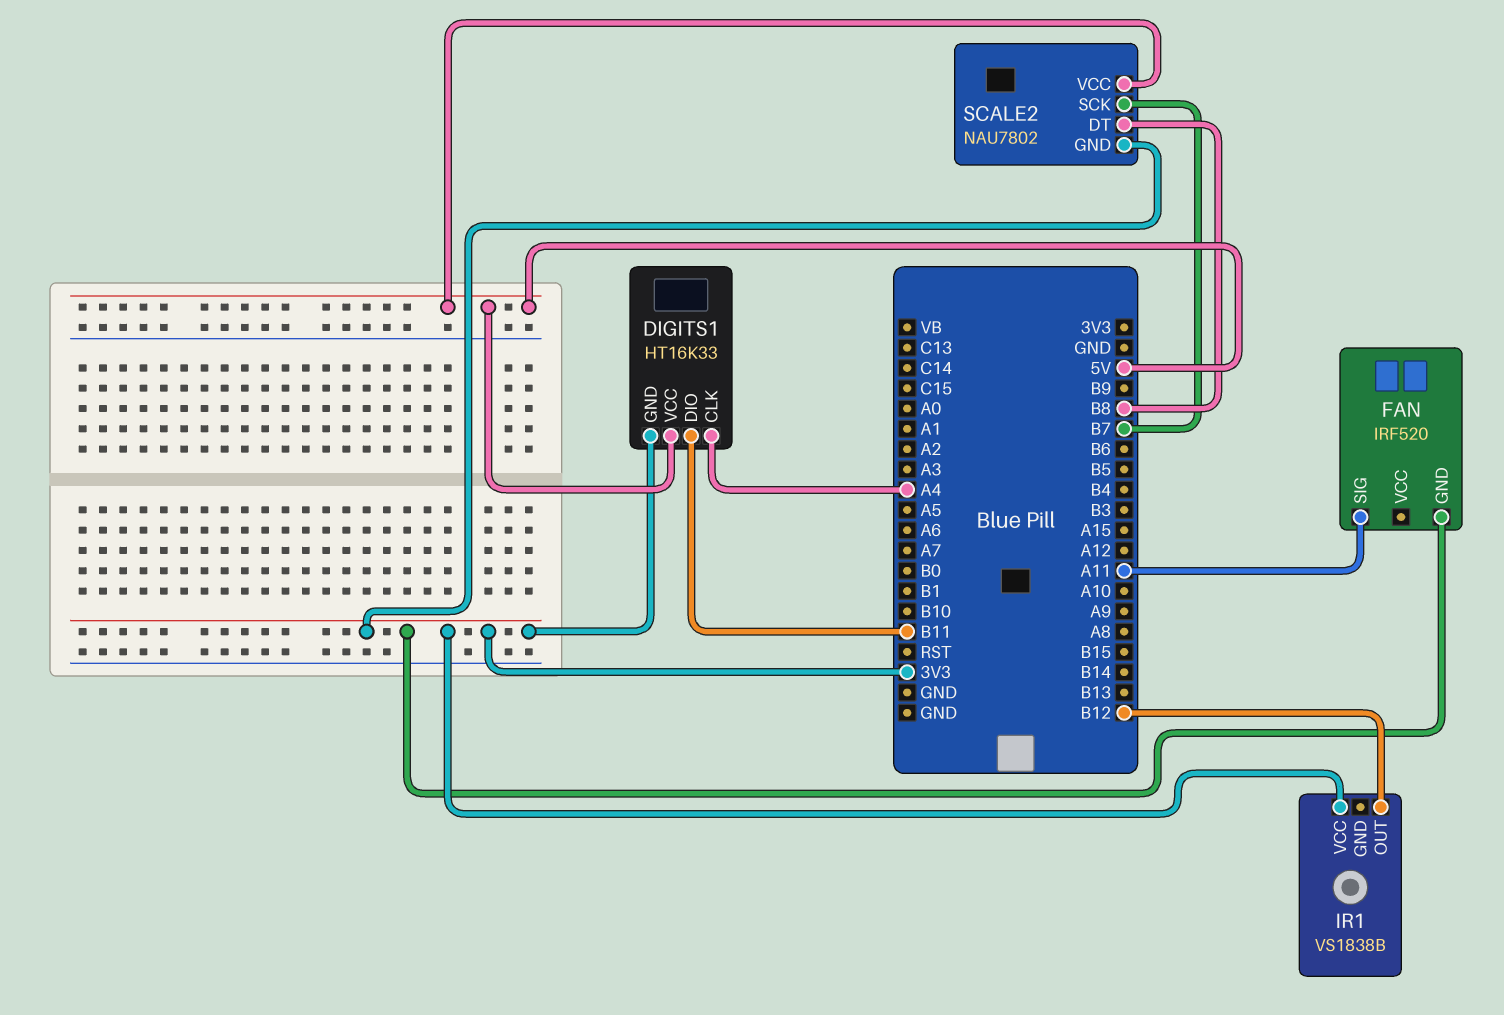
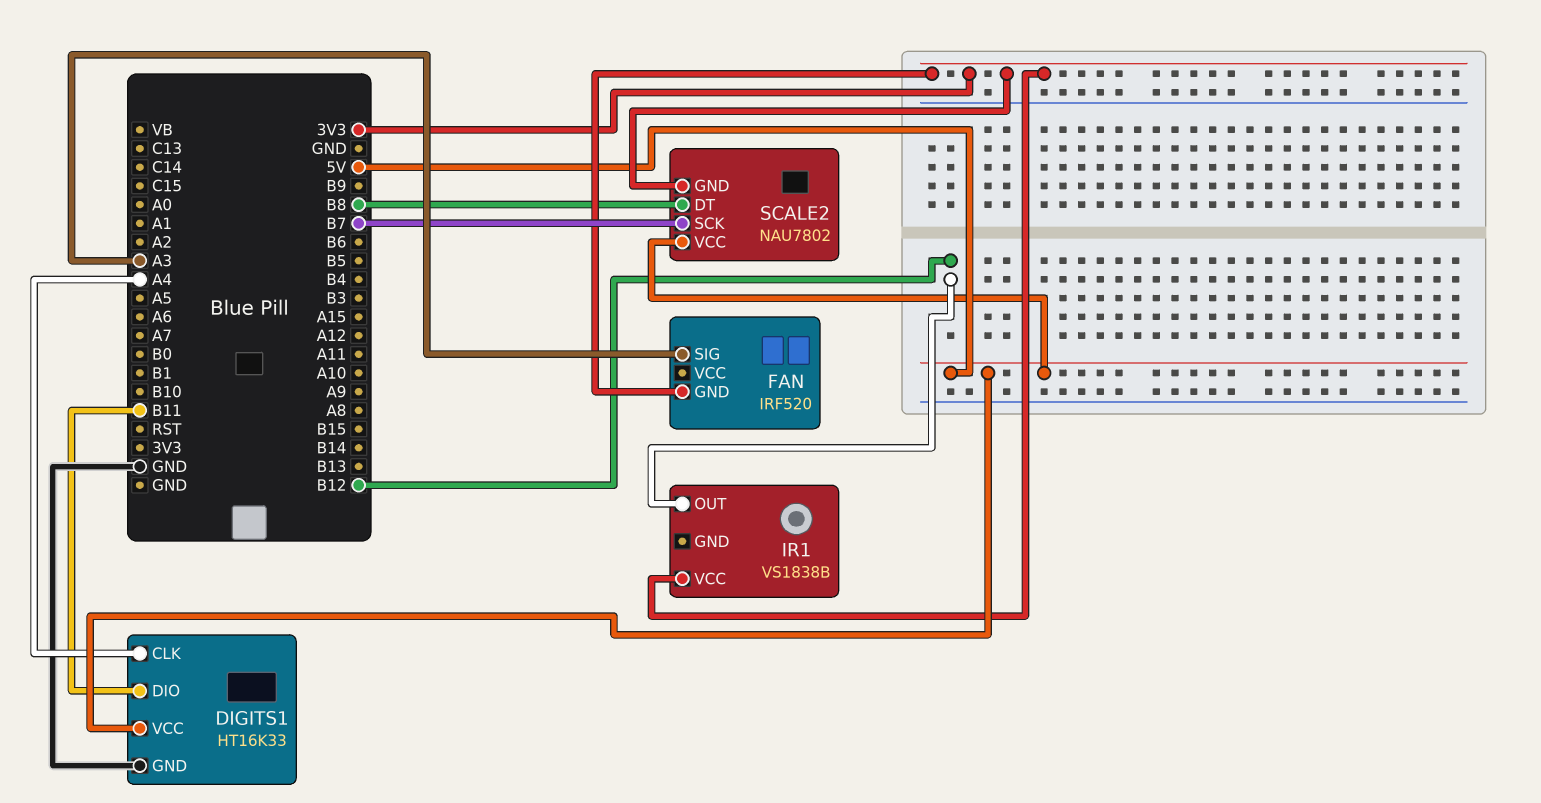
DIGITS1 pin GND: 3V3 -> GND
FAN pin SIG: A11 -> A3

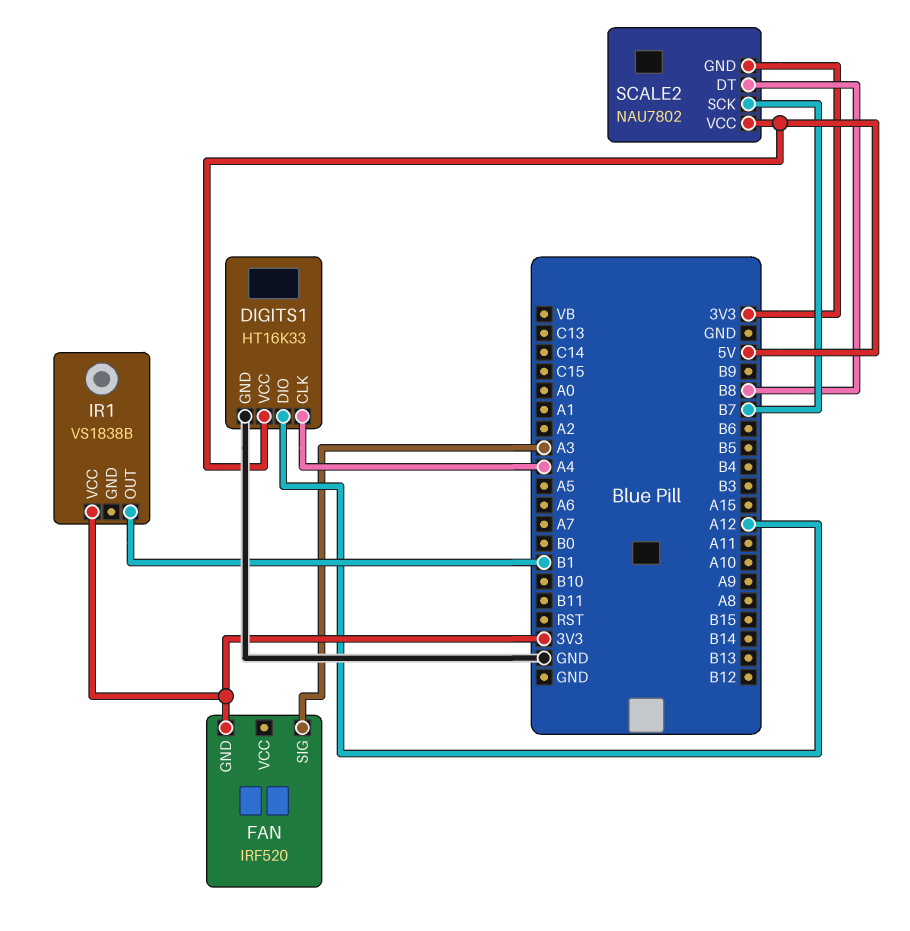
DIGITS1 pin DIO: B11 -> A12
IR1 pin OUT: B12 -> B1

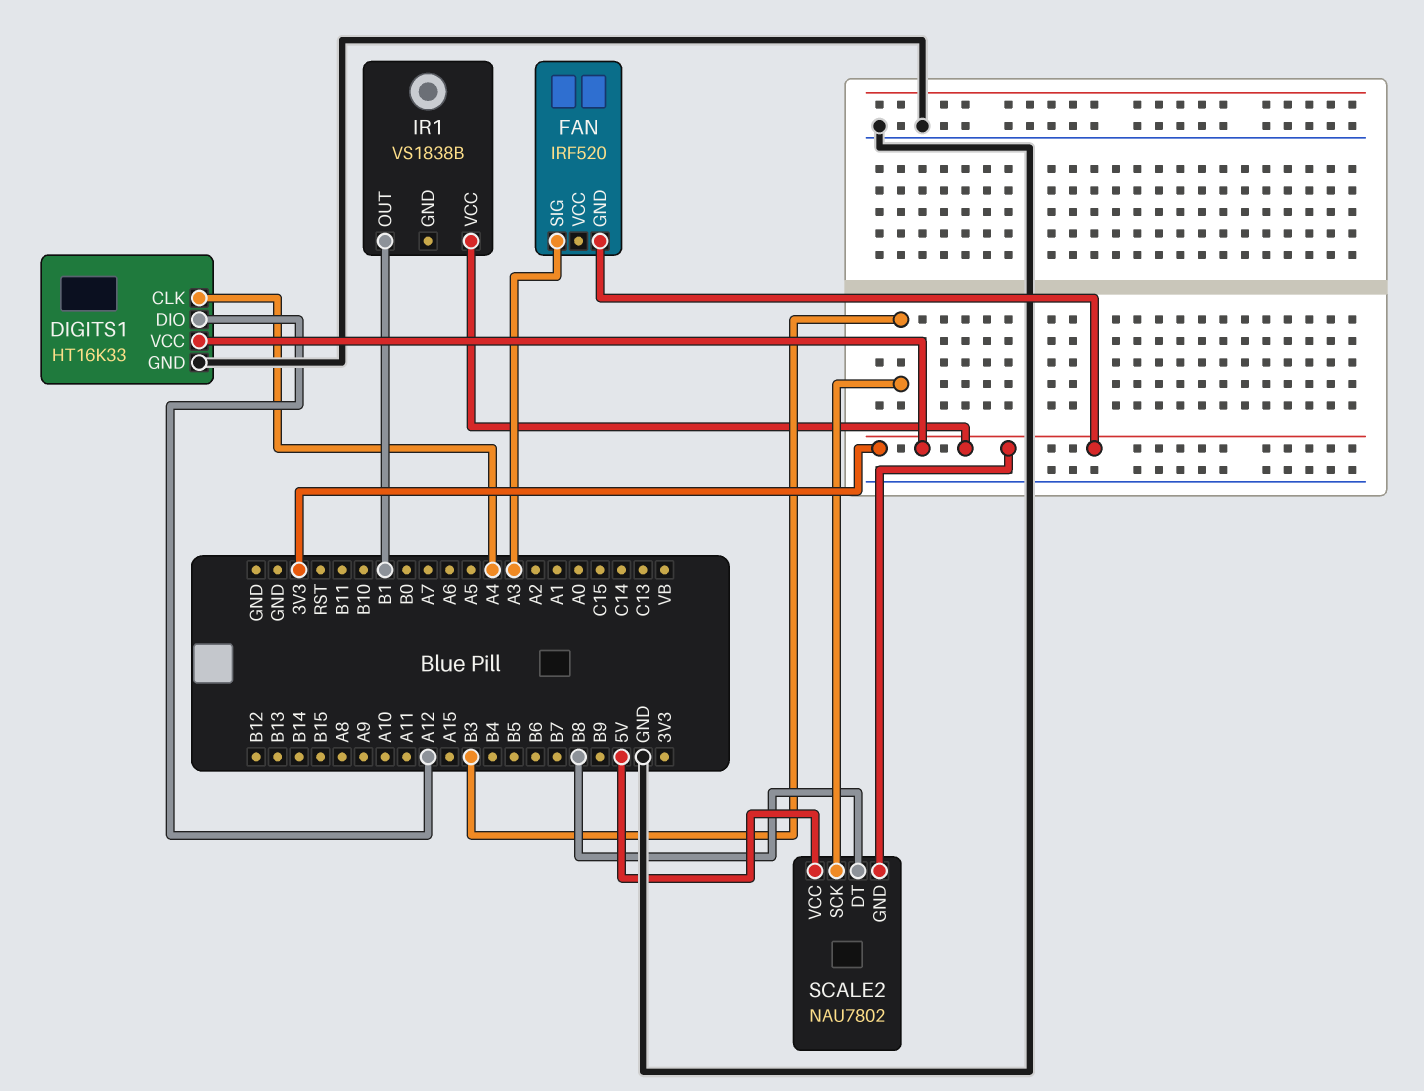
DIGITS1 pin VCC: 5V -> 3V3
SCALE2 pin SCK: B7 -> B3

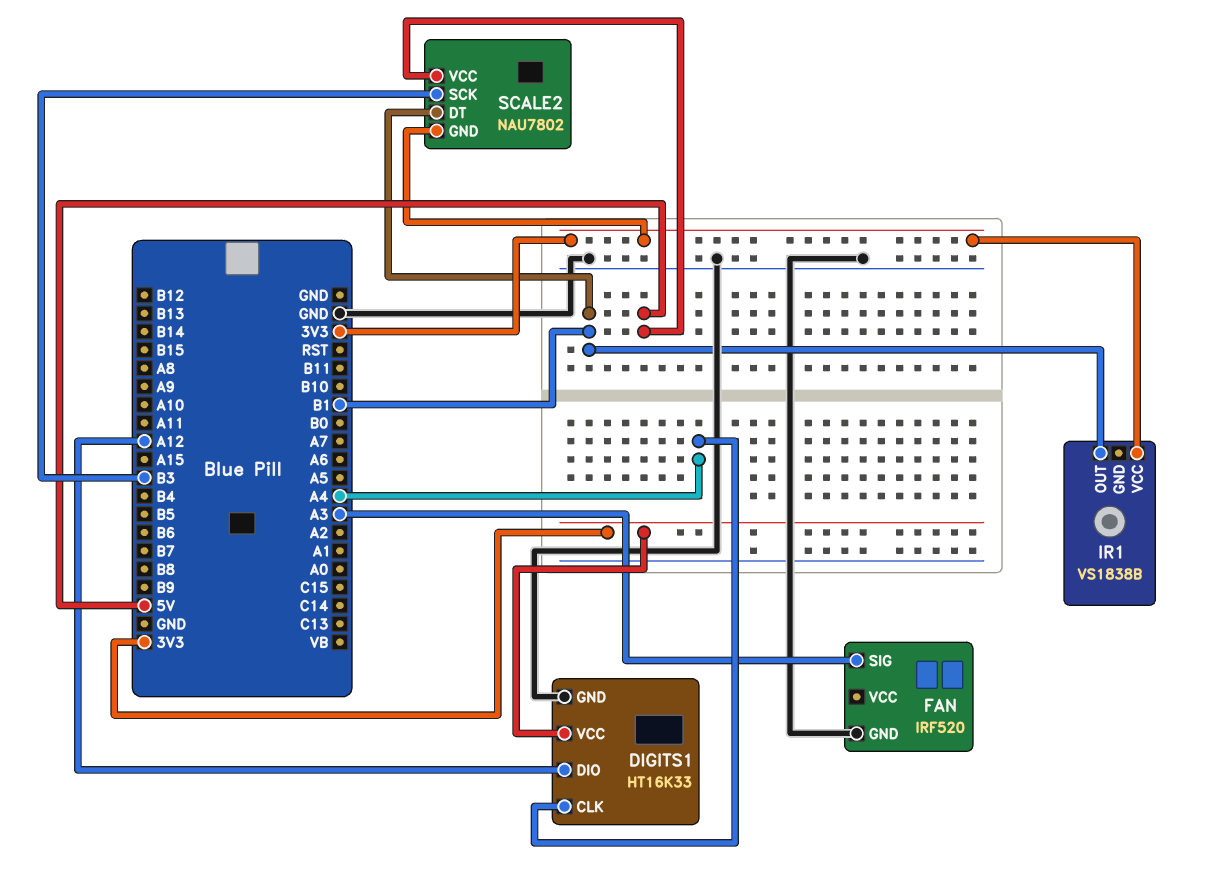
FAN pin GND: 3V3 -> GND
SCALE2 pin DT: B8 -> B1

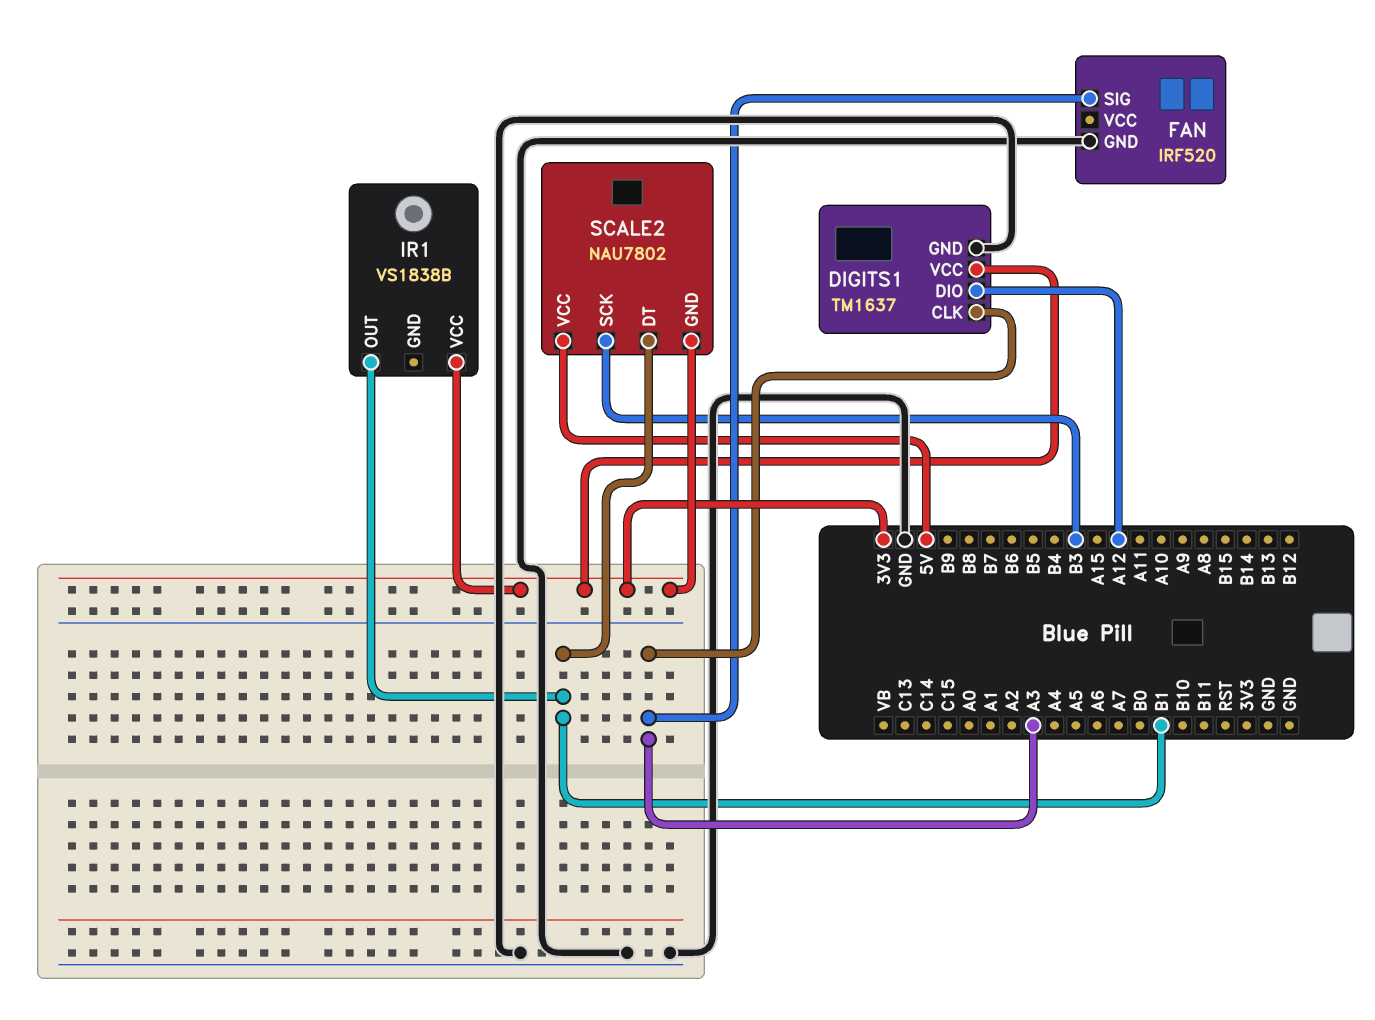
DIGITS1: HT16K33 -> TM1637
DIGITS1 pin CLK: A4 -> A3

